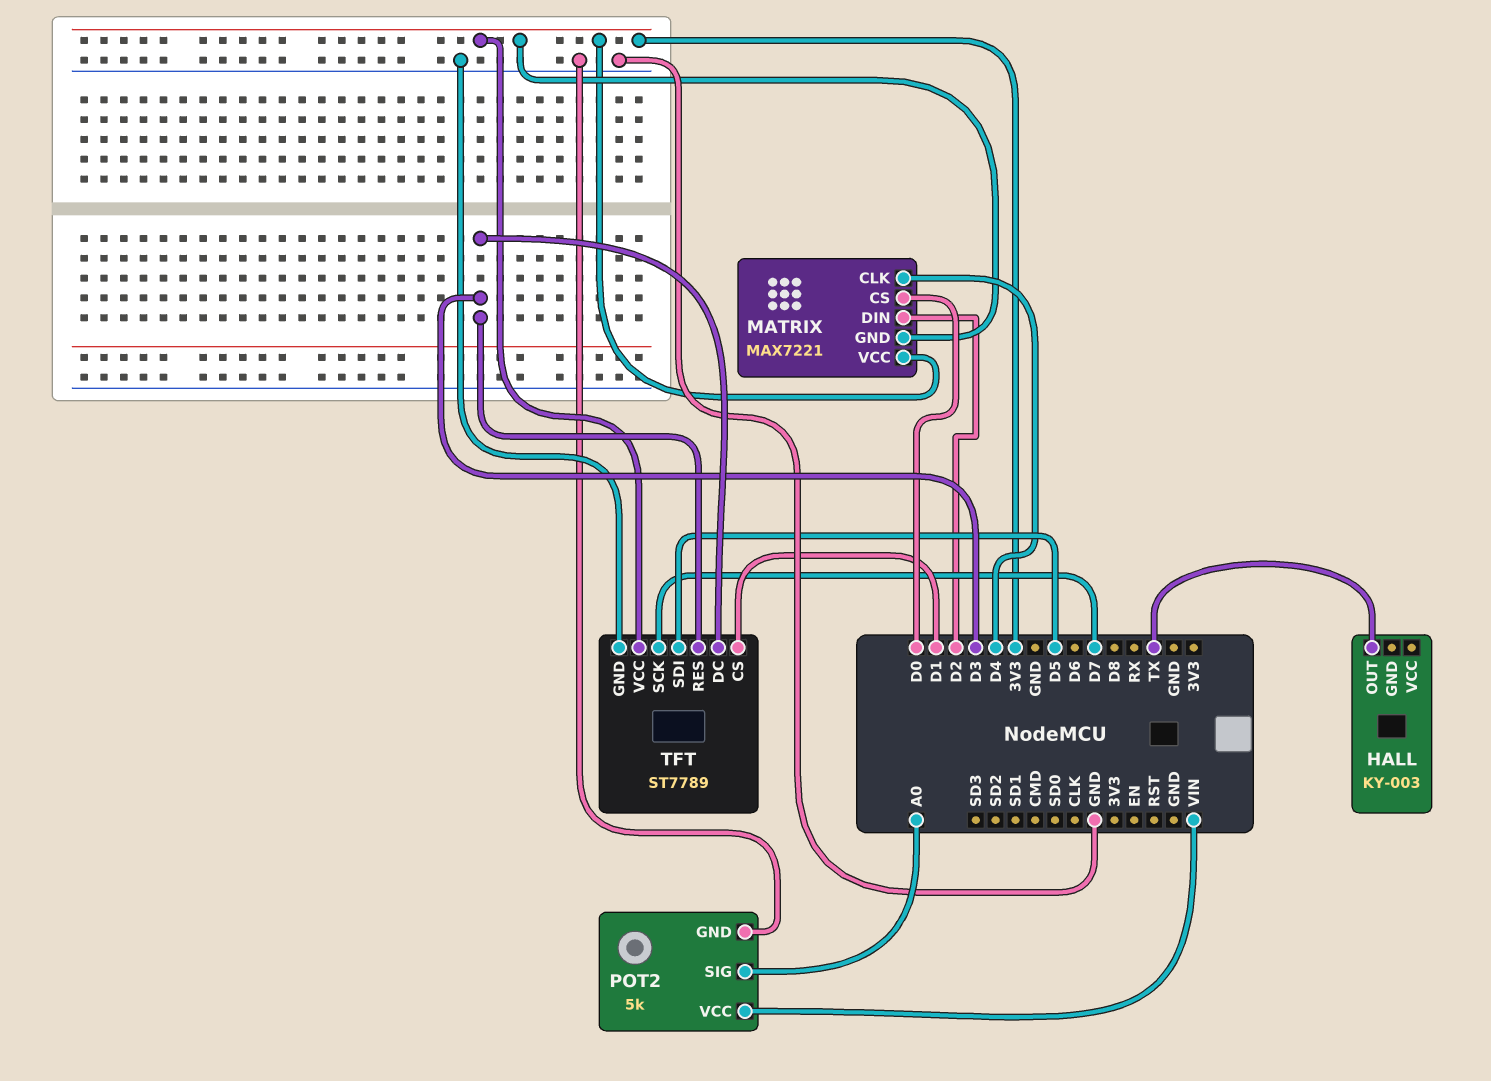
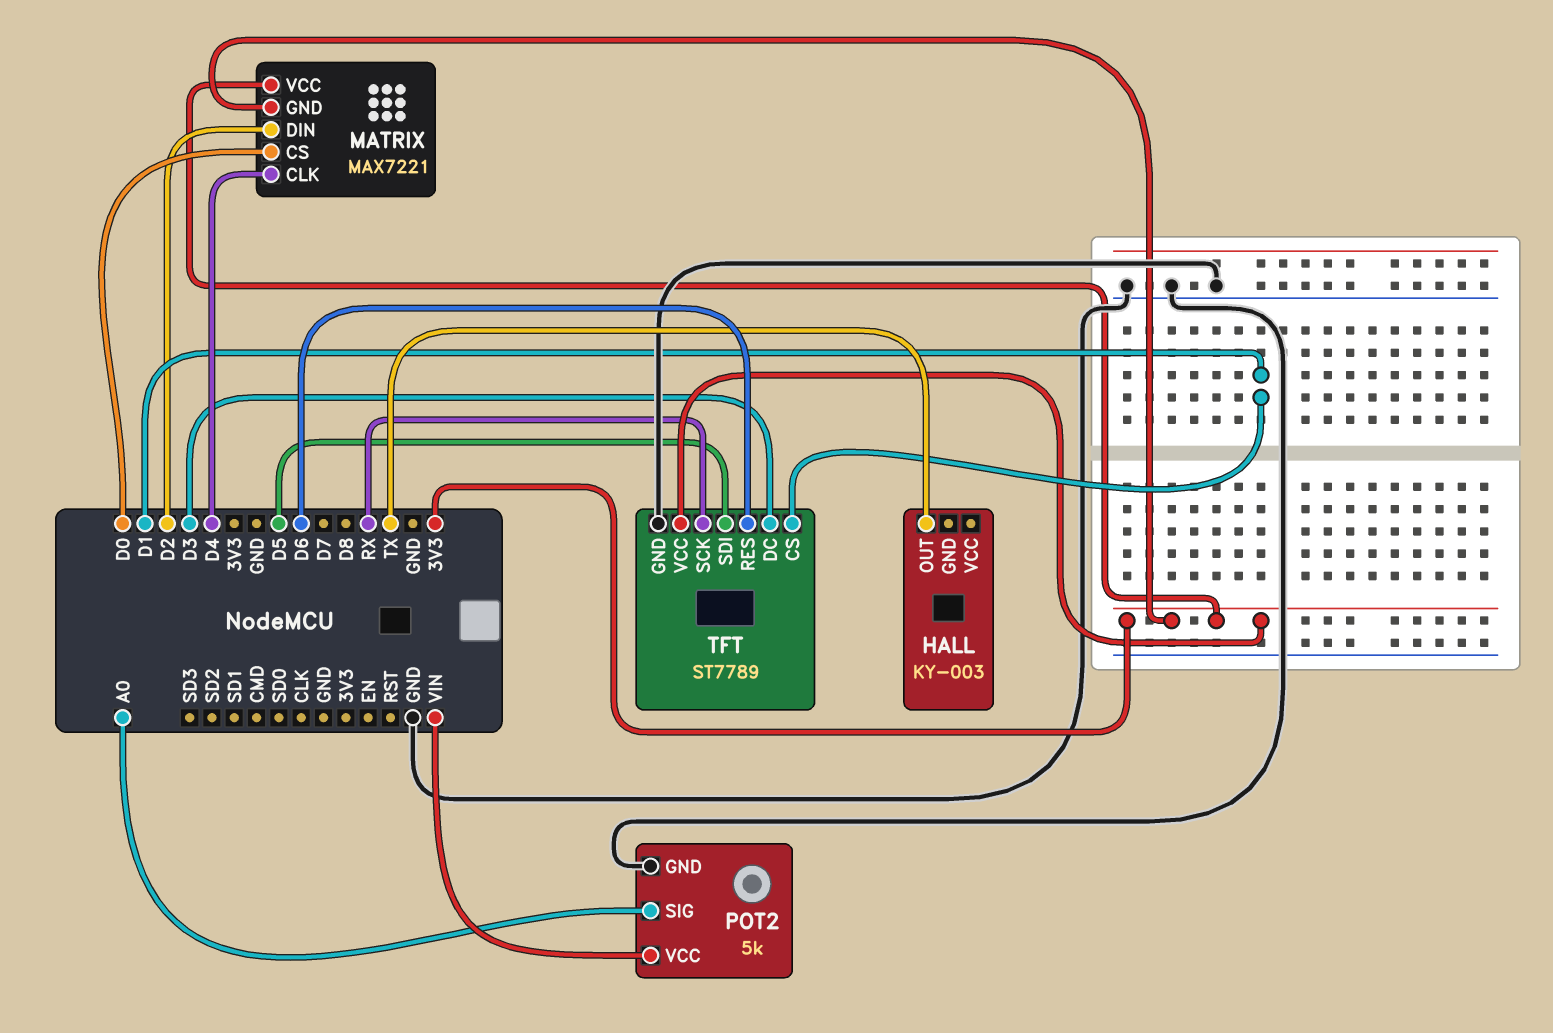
TFT pin RES: D3 -> D6
TFT pin SCK: D7 -> RX

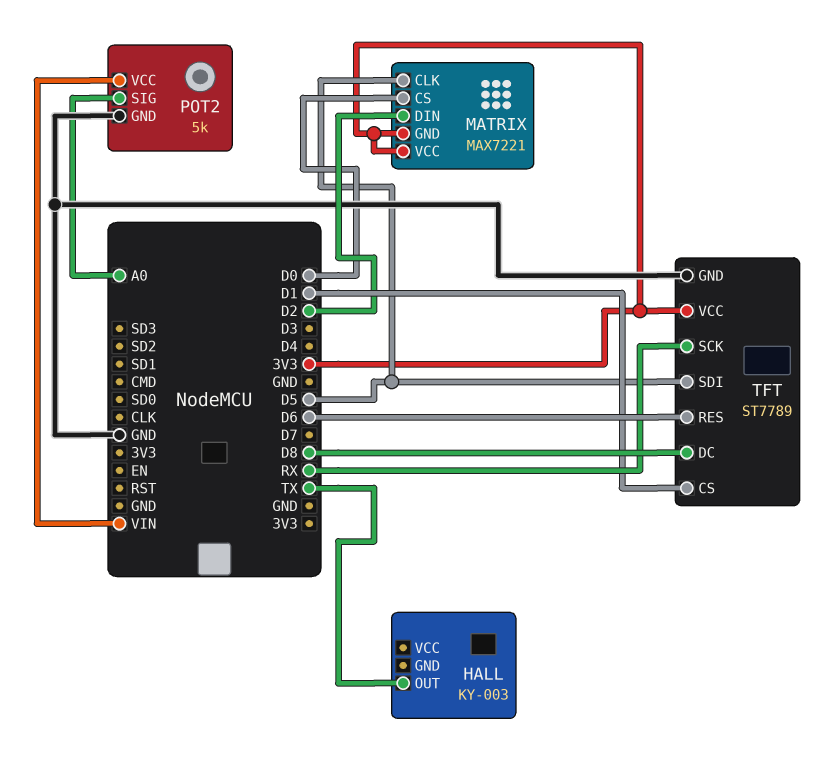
MATRIX pin CLK: D4 -> D5
TFT pin DC: D3 -> D8

